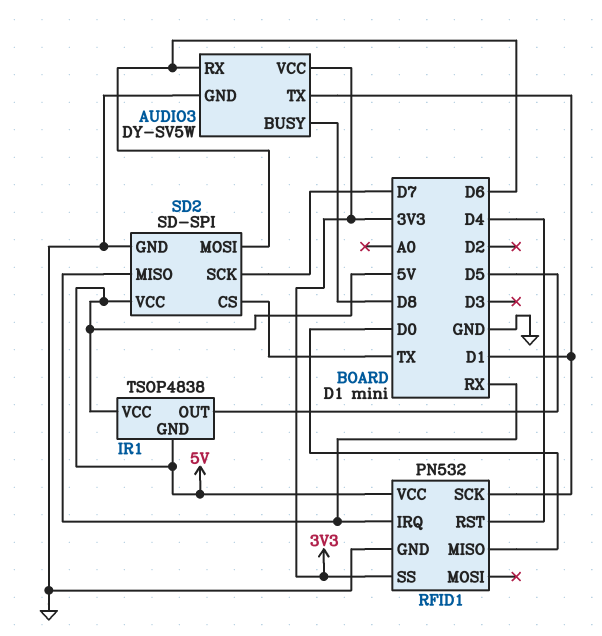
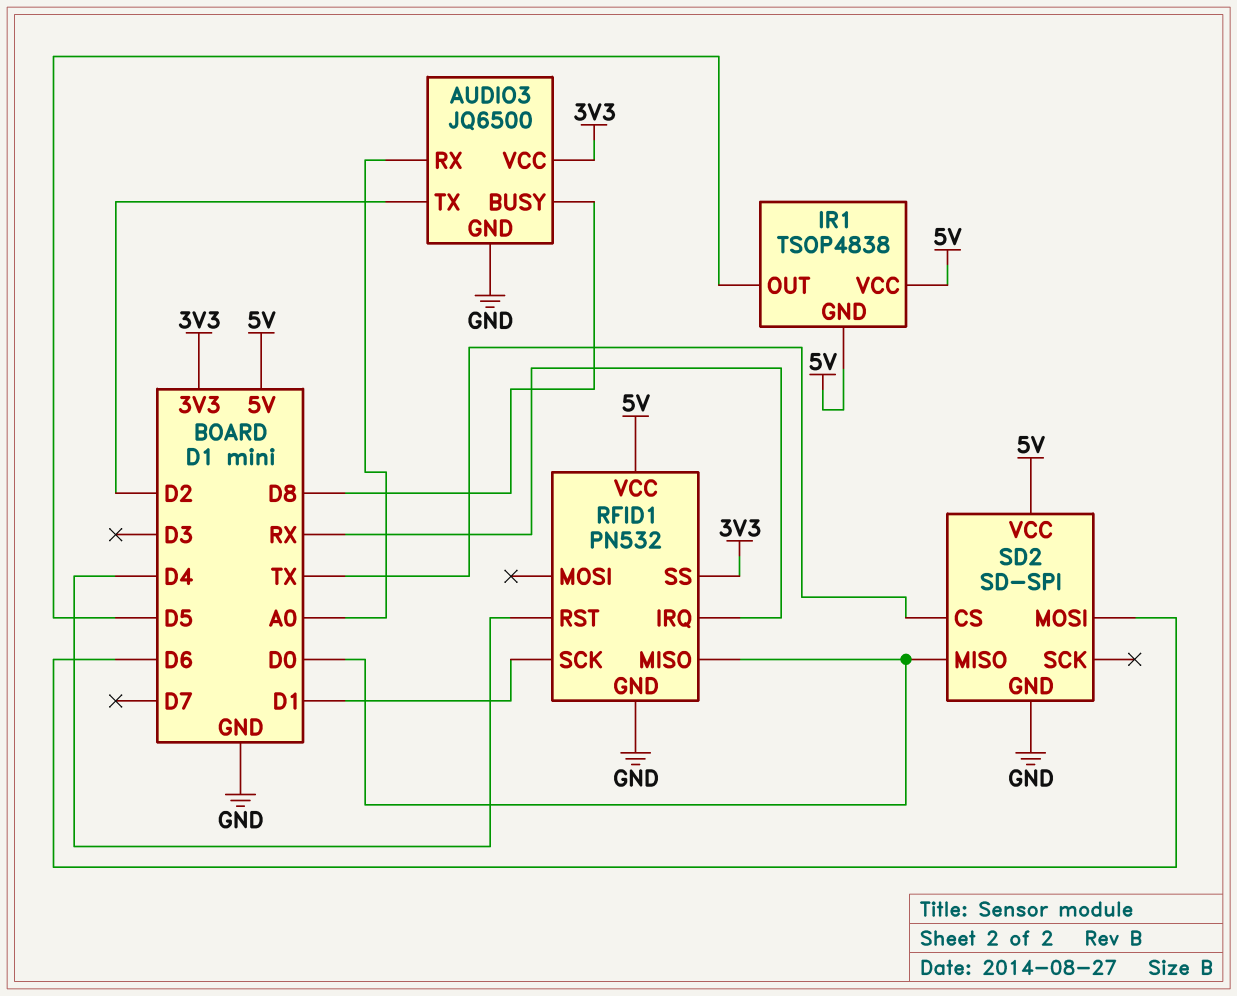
AUDIO3: DY-SV5W -> JQ6500
AUDIO3 pin RX: D6 -> A0
AUDIO3 pin TX: D1 -> D2
SD2 pin MISO: RX -> D0
SD2 pin SCK: D7 -> none

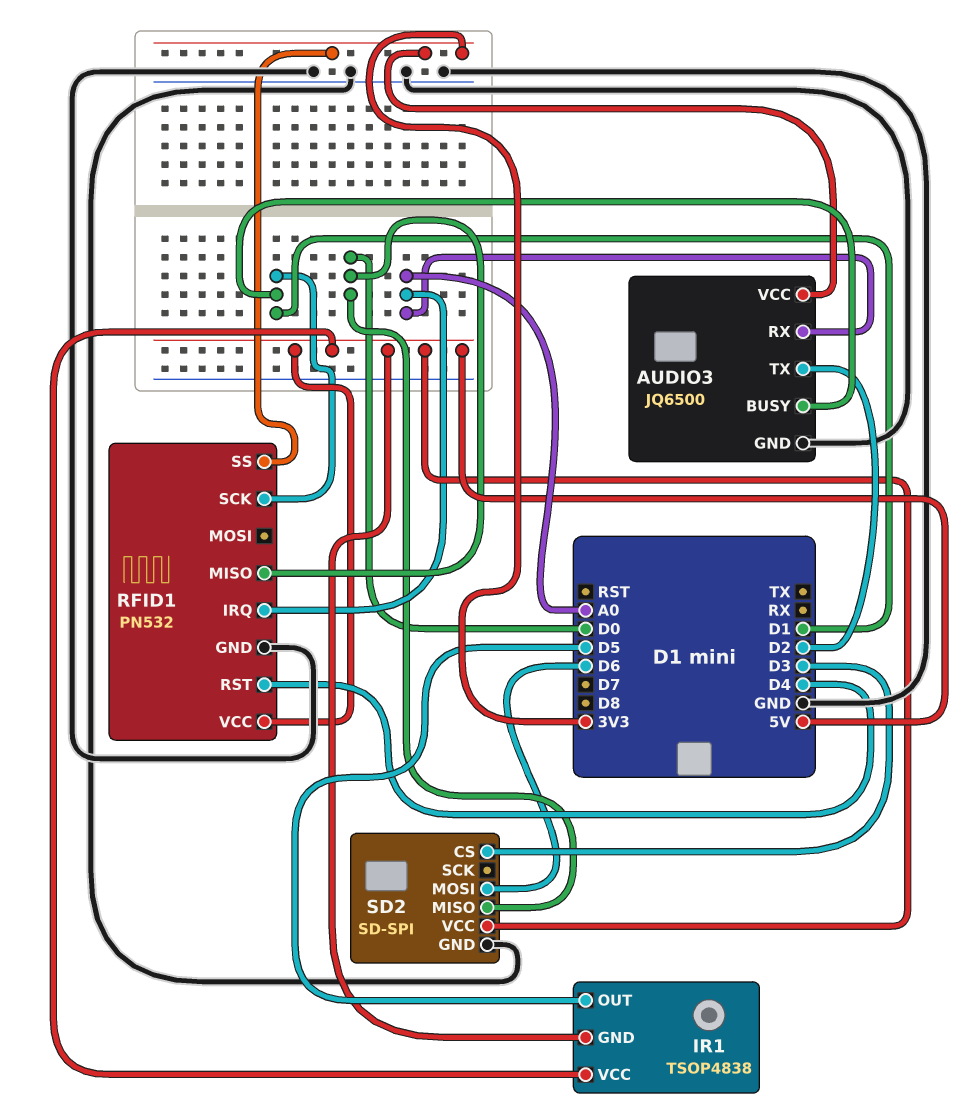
AUDIO3 pin BUSY: D8 -> D1
RFID1 pin IRQ: RX -> A0
SD2 pin CS: TX -> D3

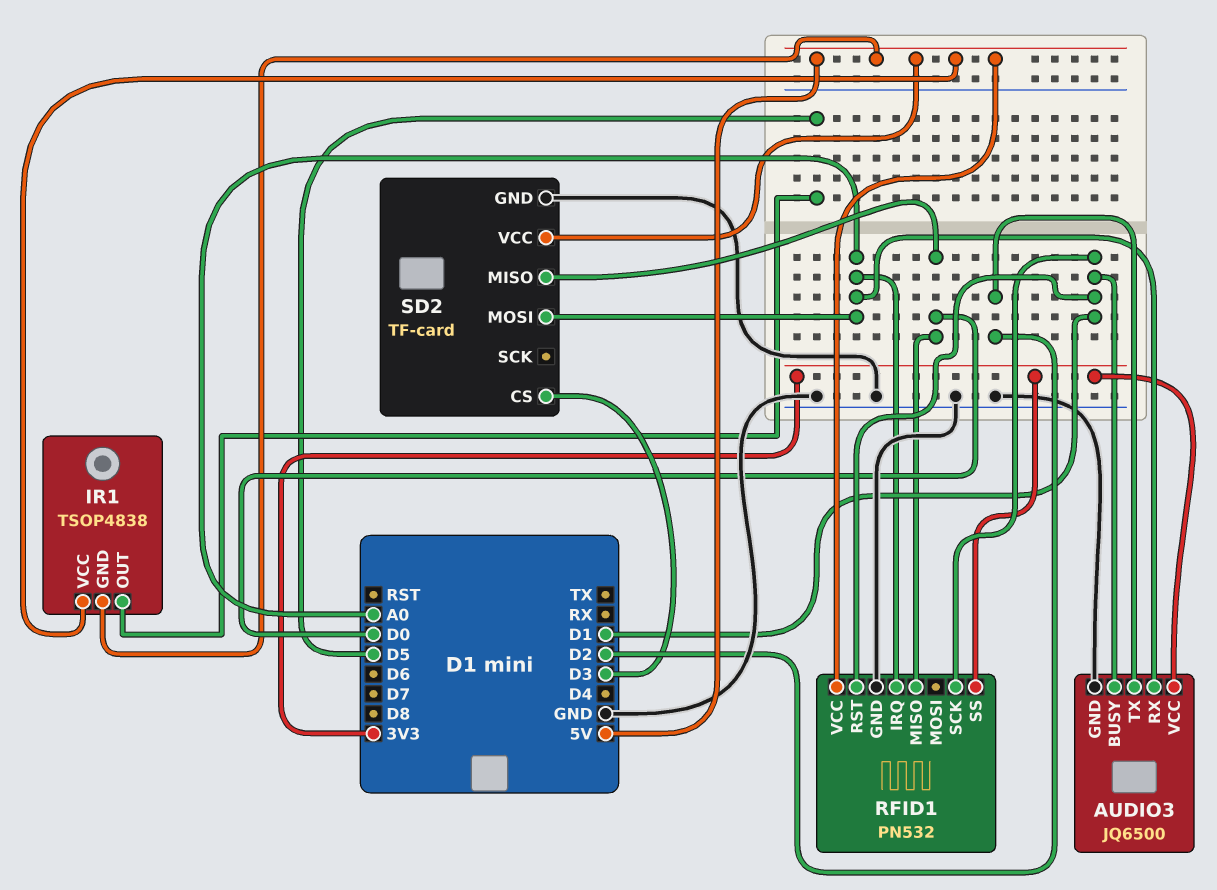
RFID1 pin RST: D4 -> D1
SD2: SD-SPI -> TF-card
SD2 pin MOSI: D6 -> A0

